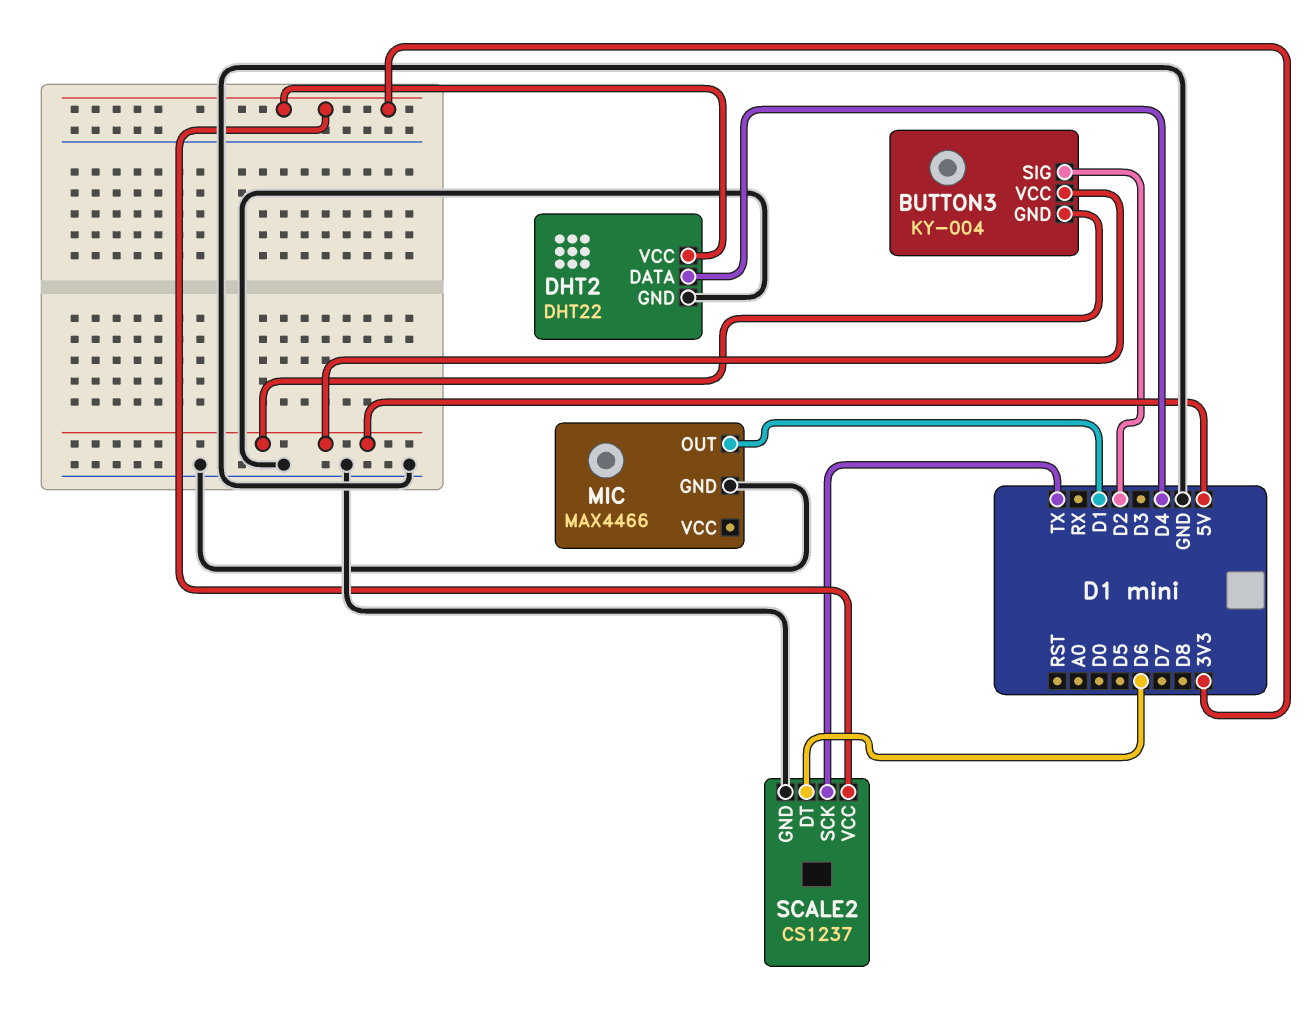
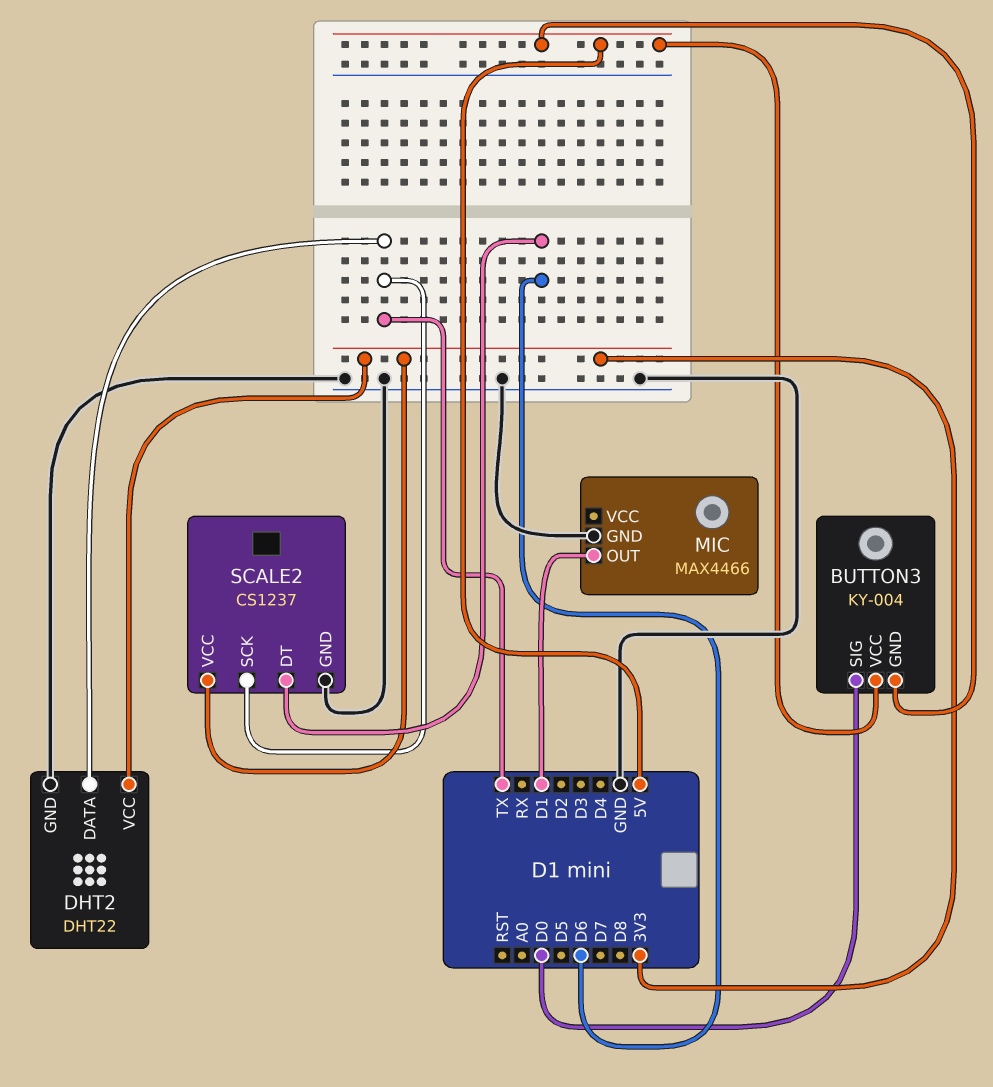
BUTTON3 pin SIG: D2 -> D0
DHT2 pin DATA: D4 -> TX

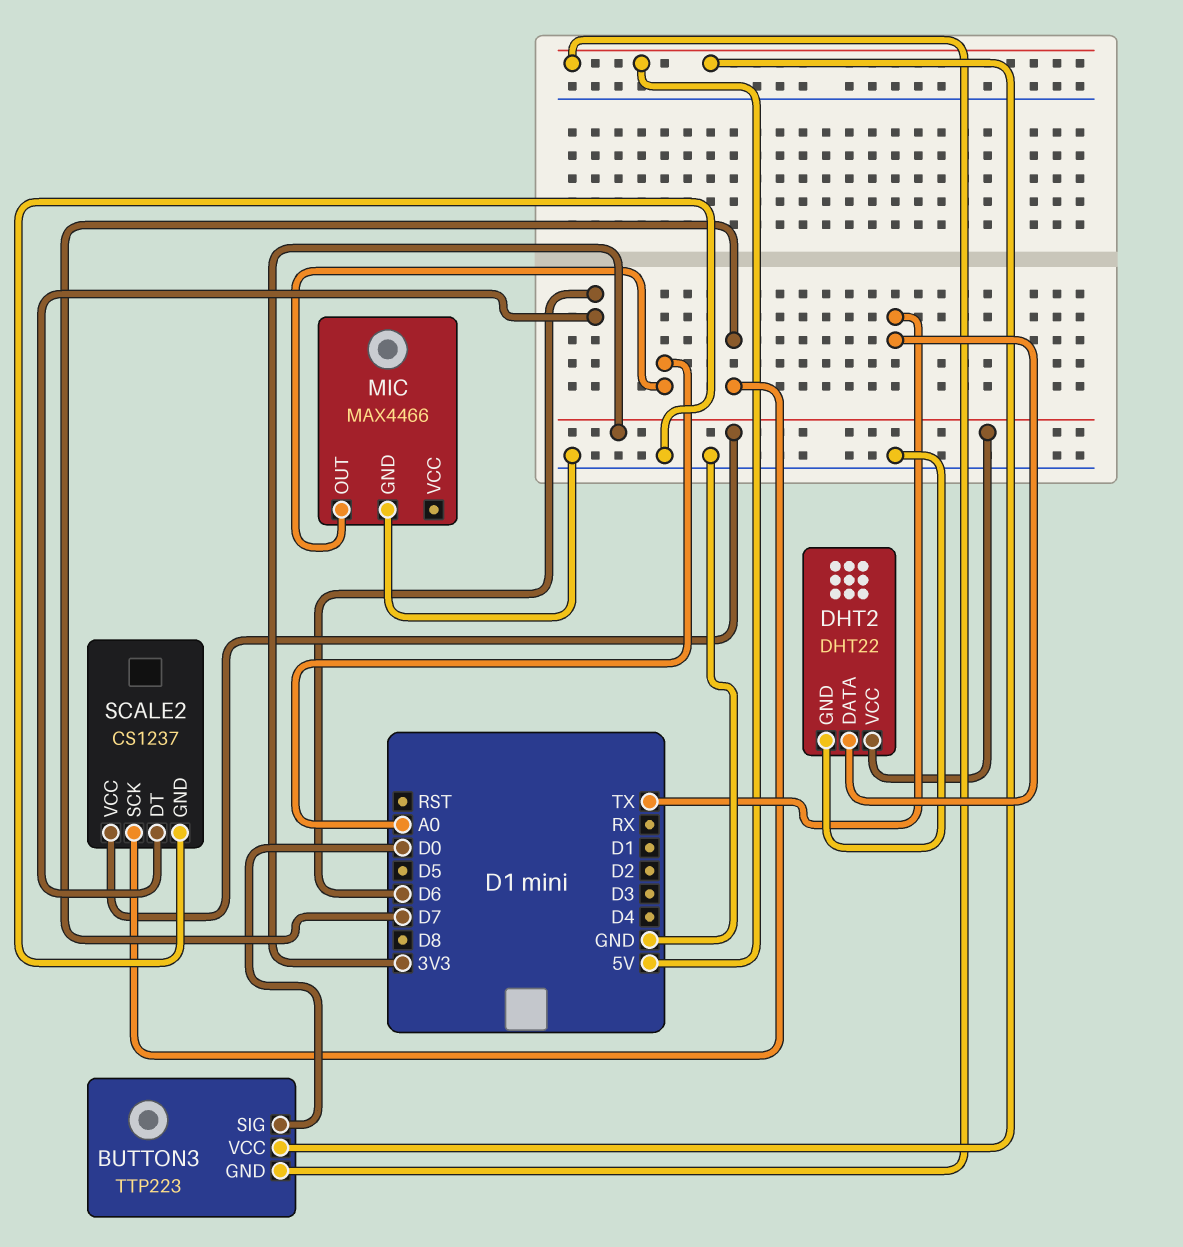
BUTTON3: KY-004 -> TTP223
MIC pin OUT: D1 -> A0
SCALE2 pin SCK: TX -> D7

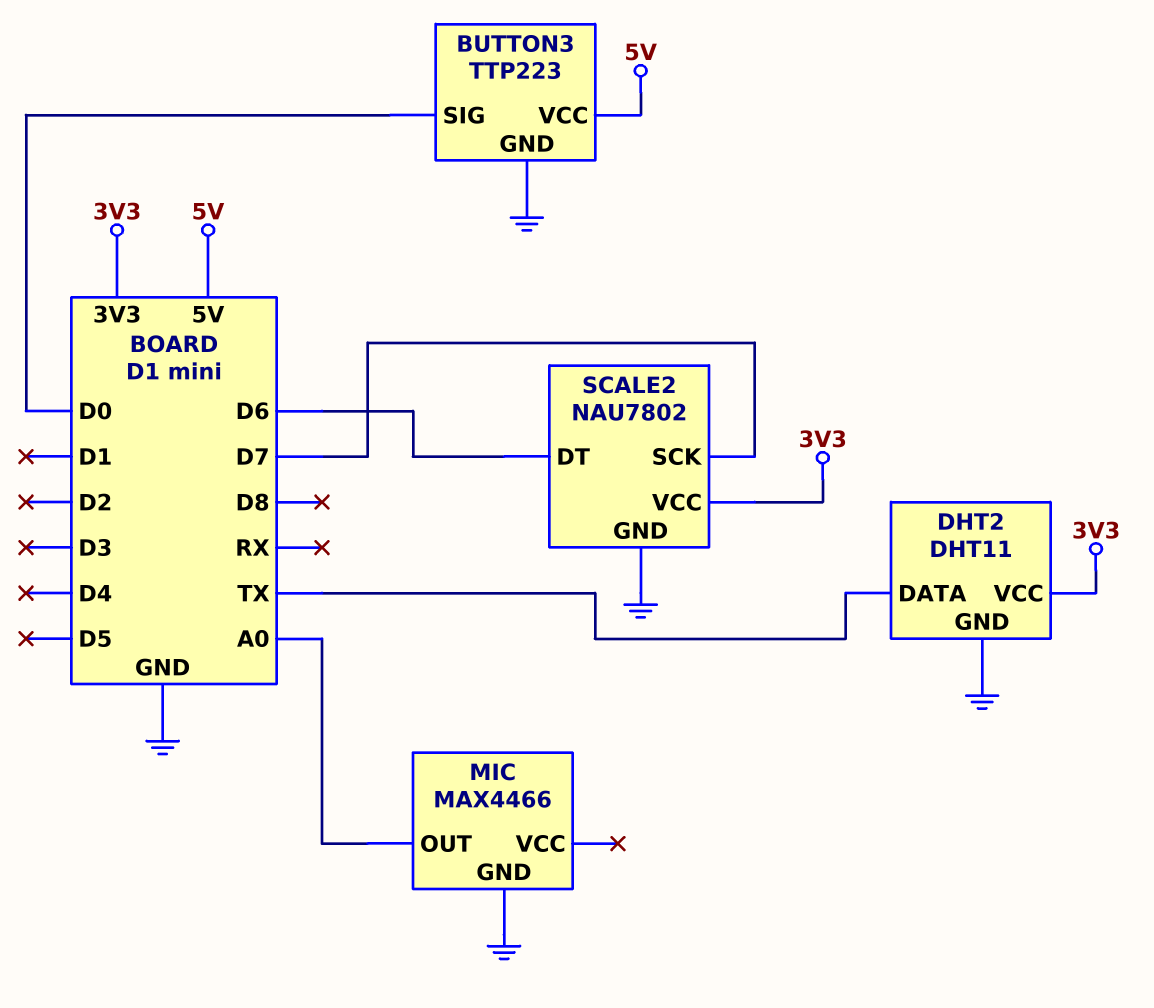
BUTTON3 pin GND: 5V -> GND
DHT2: DHT22 -> DHT11
SCALE2: CS1237 -> NAU7802

